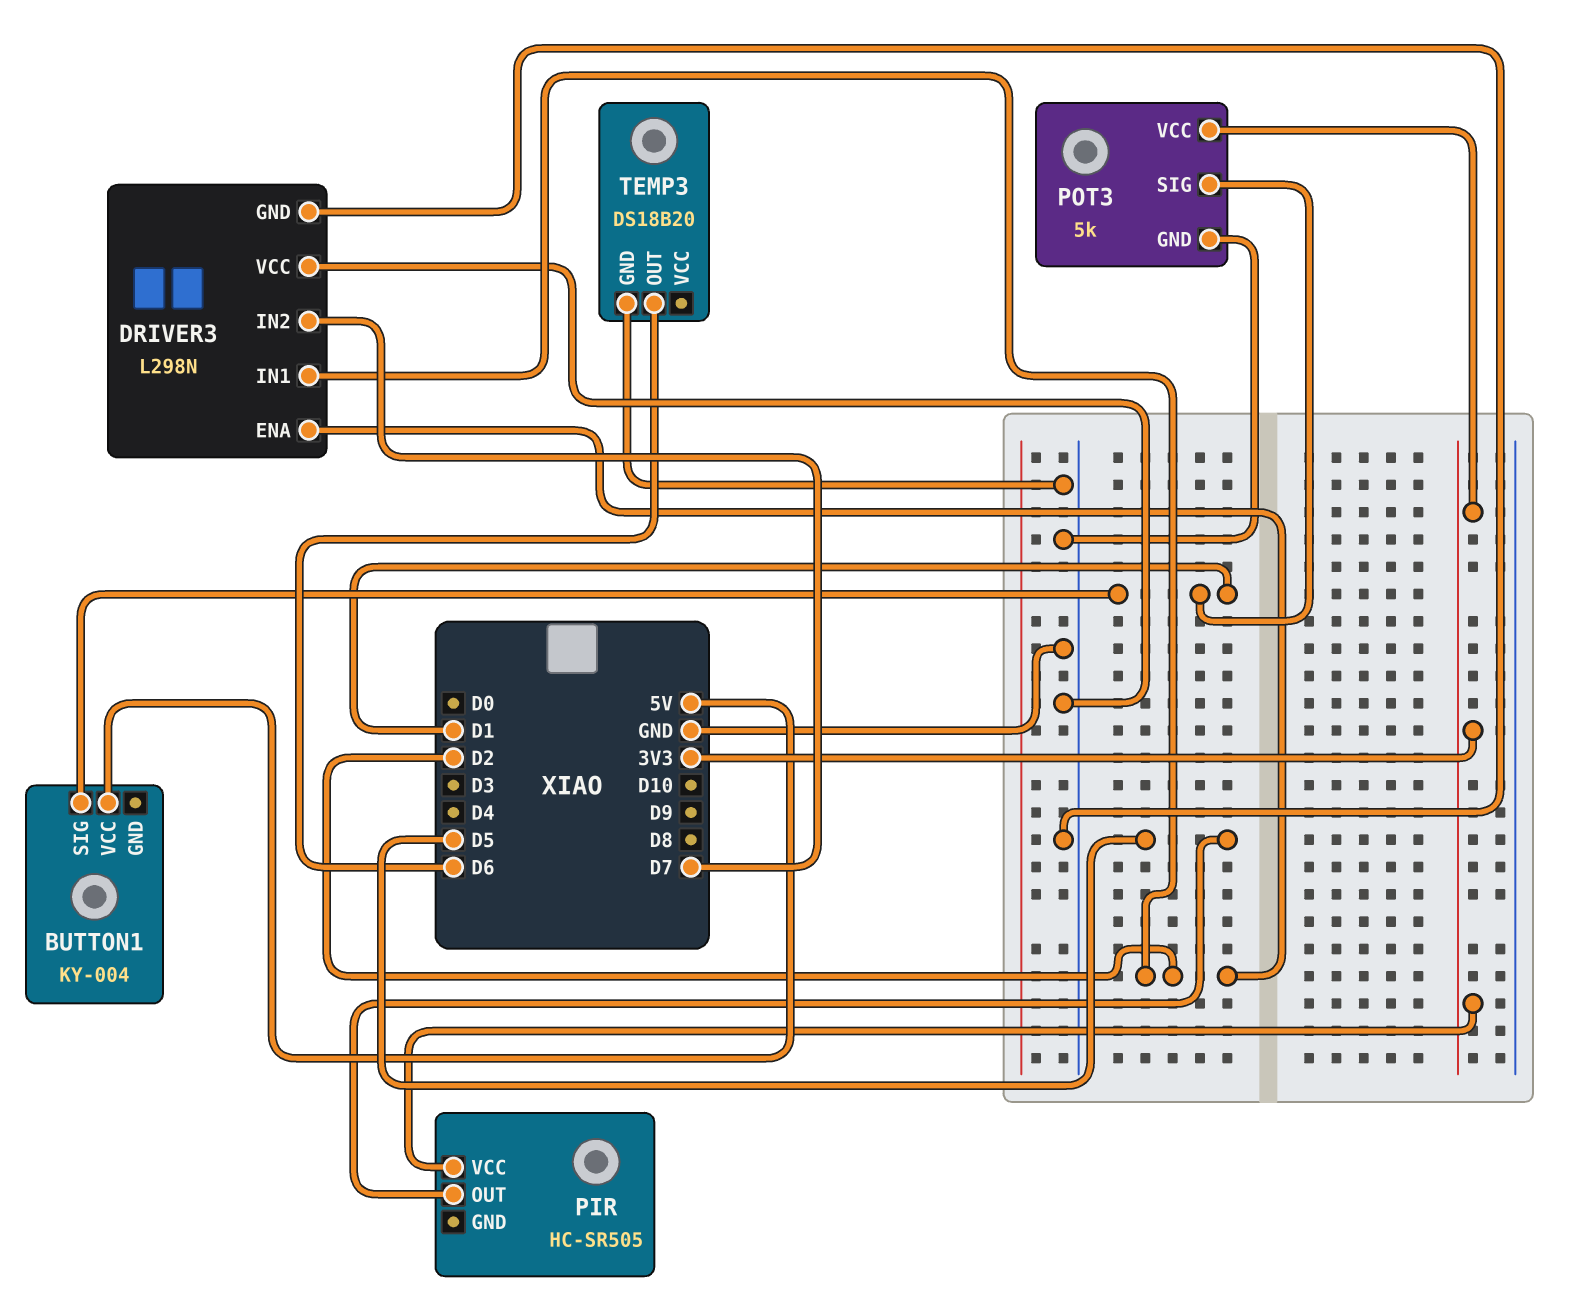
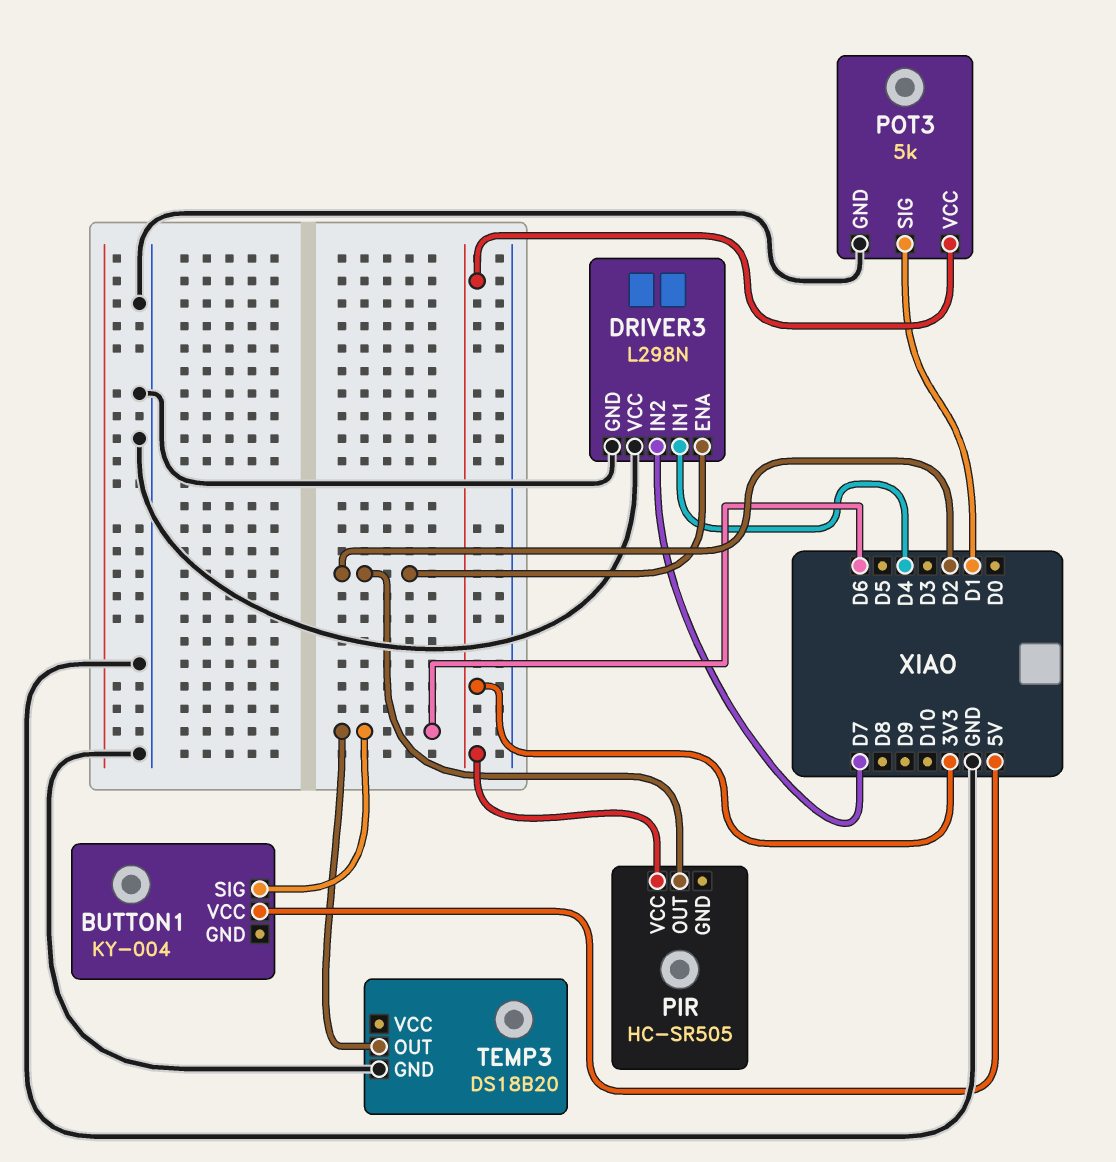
BUTTON1 pin SIG: D1 -> D6
DRIVER3 pin IN1: D2 -> D4
PIR pin OUT: D5 -> D2

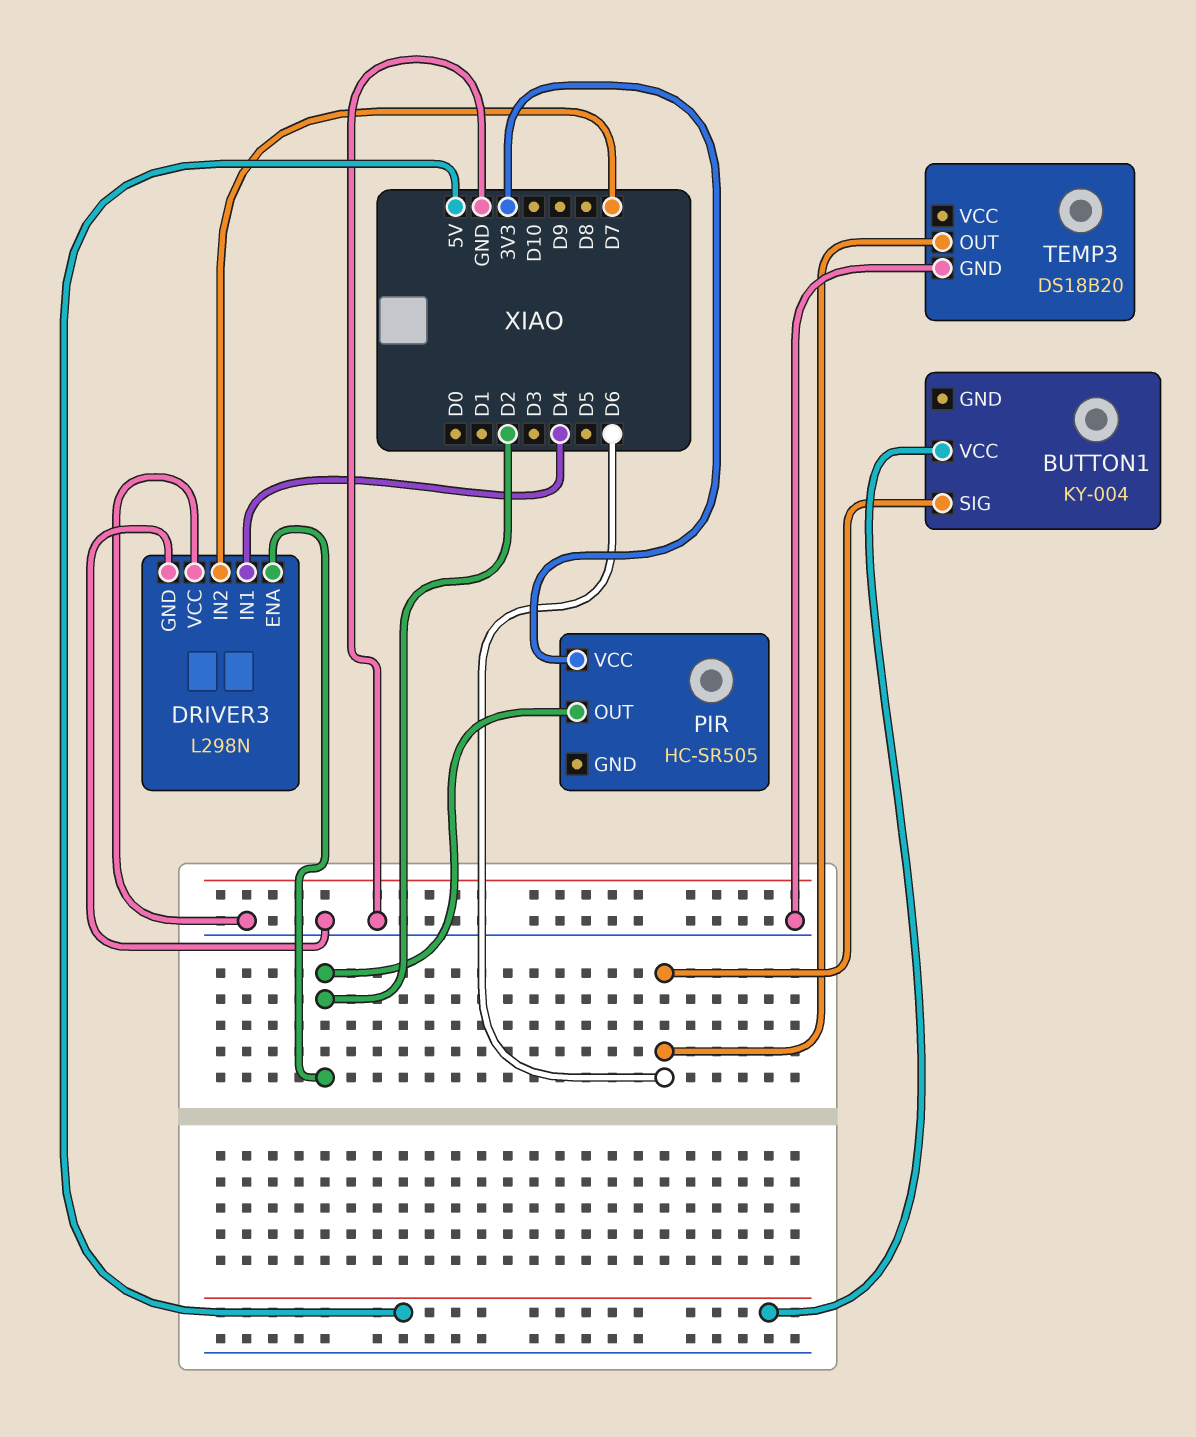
POT3: 5k -> none
POT3 pin GND: GND -> none
POT3 pin SIG: D1 -> none
POT3 pin VCC: 3V3 -> none

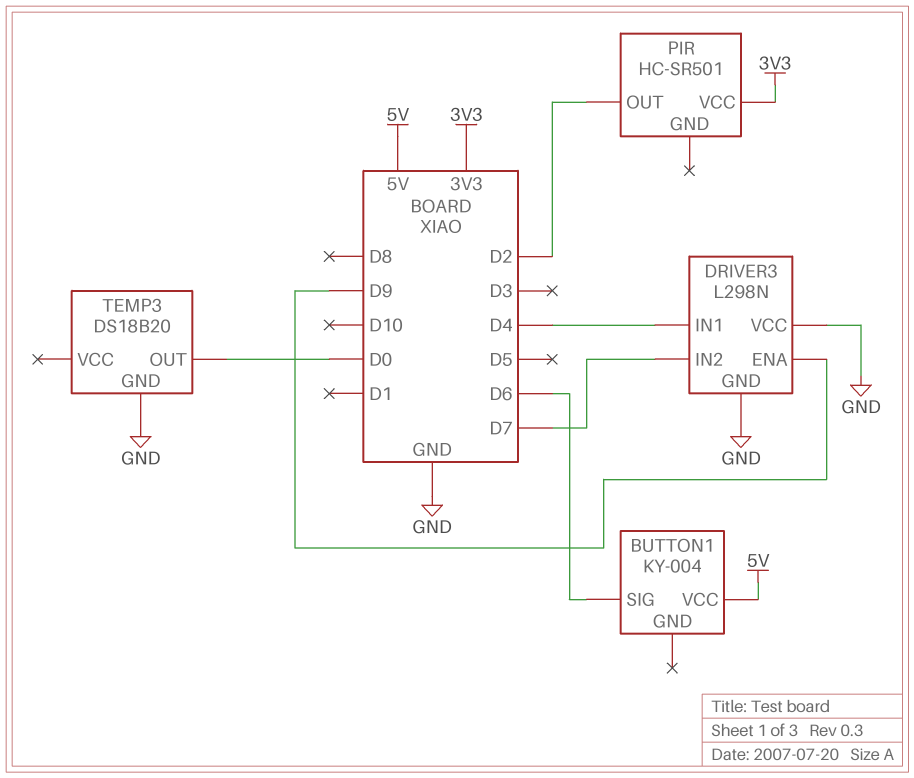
DRIVER3 pin ENA: D2 -> D9
PIR: HC-SR505 -> HC-SR501
TEMP3 pin OUT: D6 -> D0

